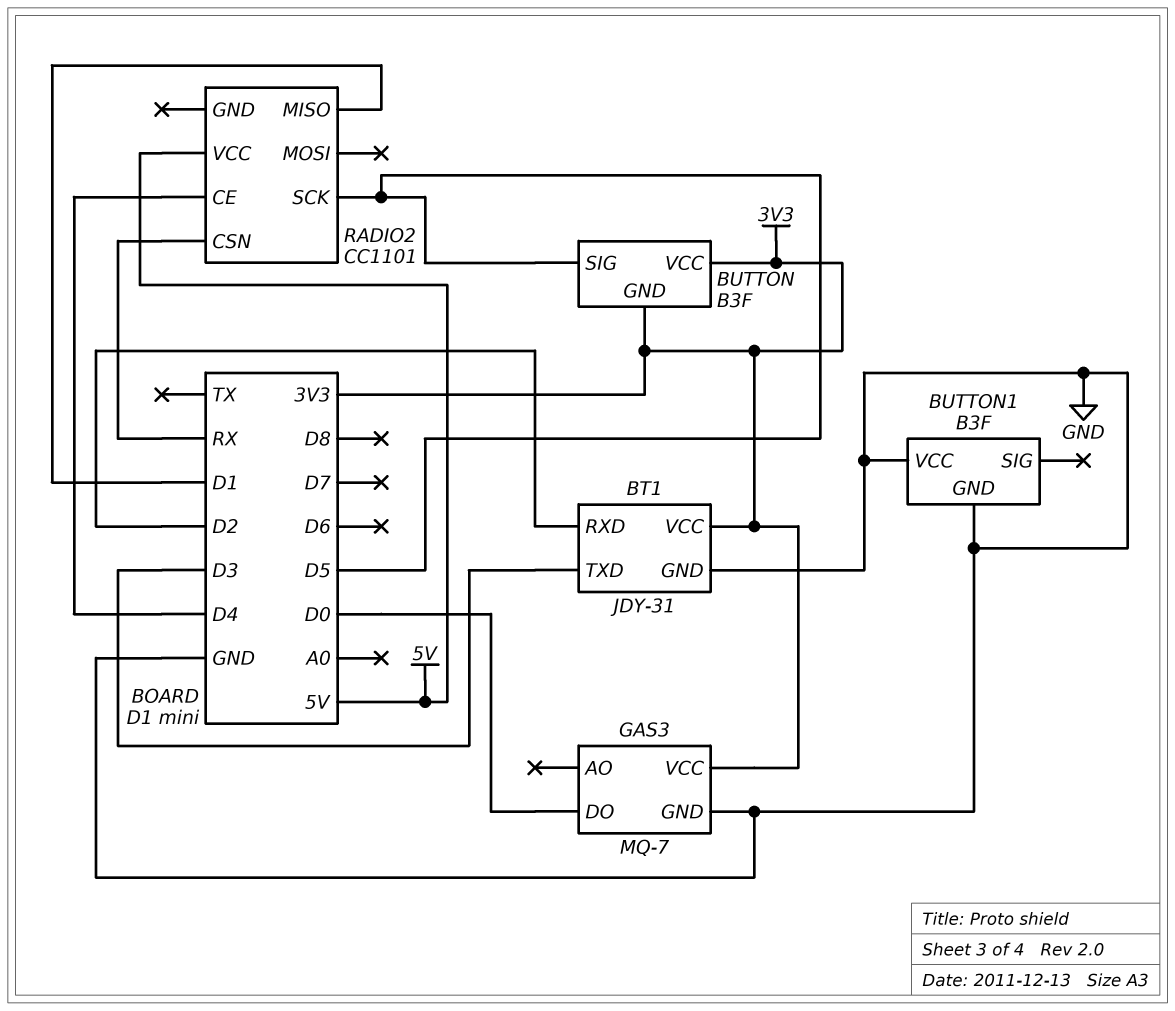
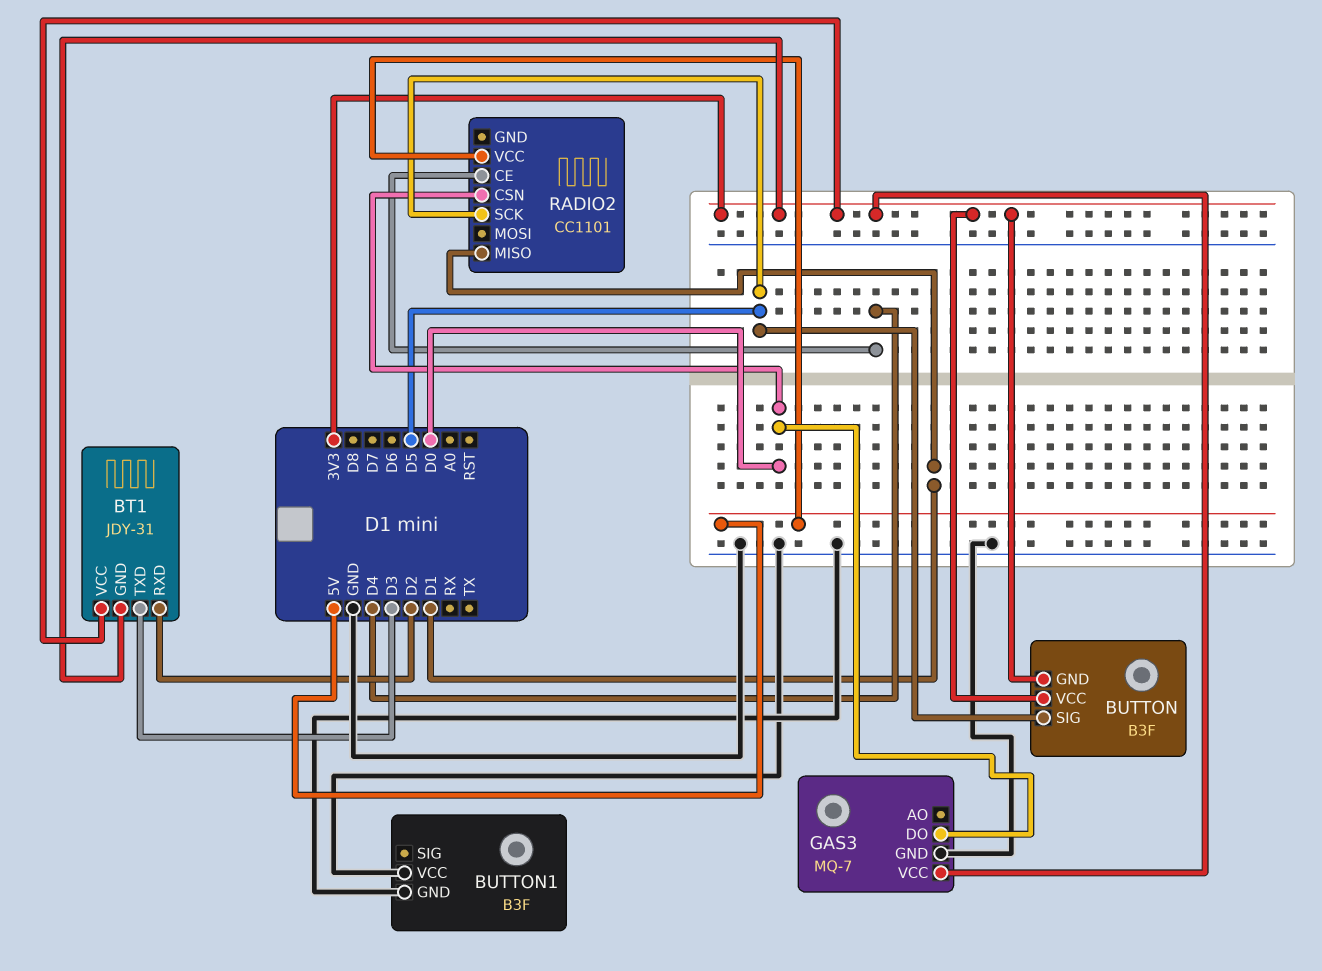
BT1 pin GND: GND -> 3V3
RADIO2 pin CSN: RX -> D0

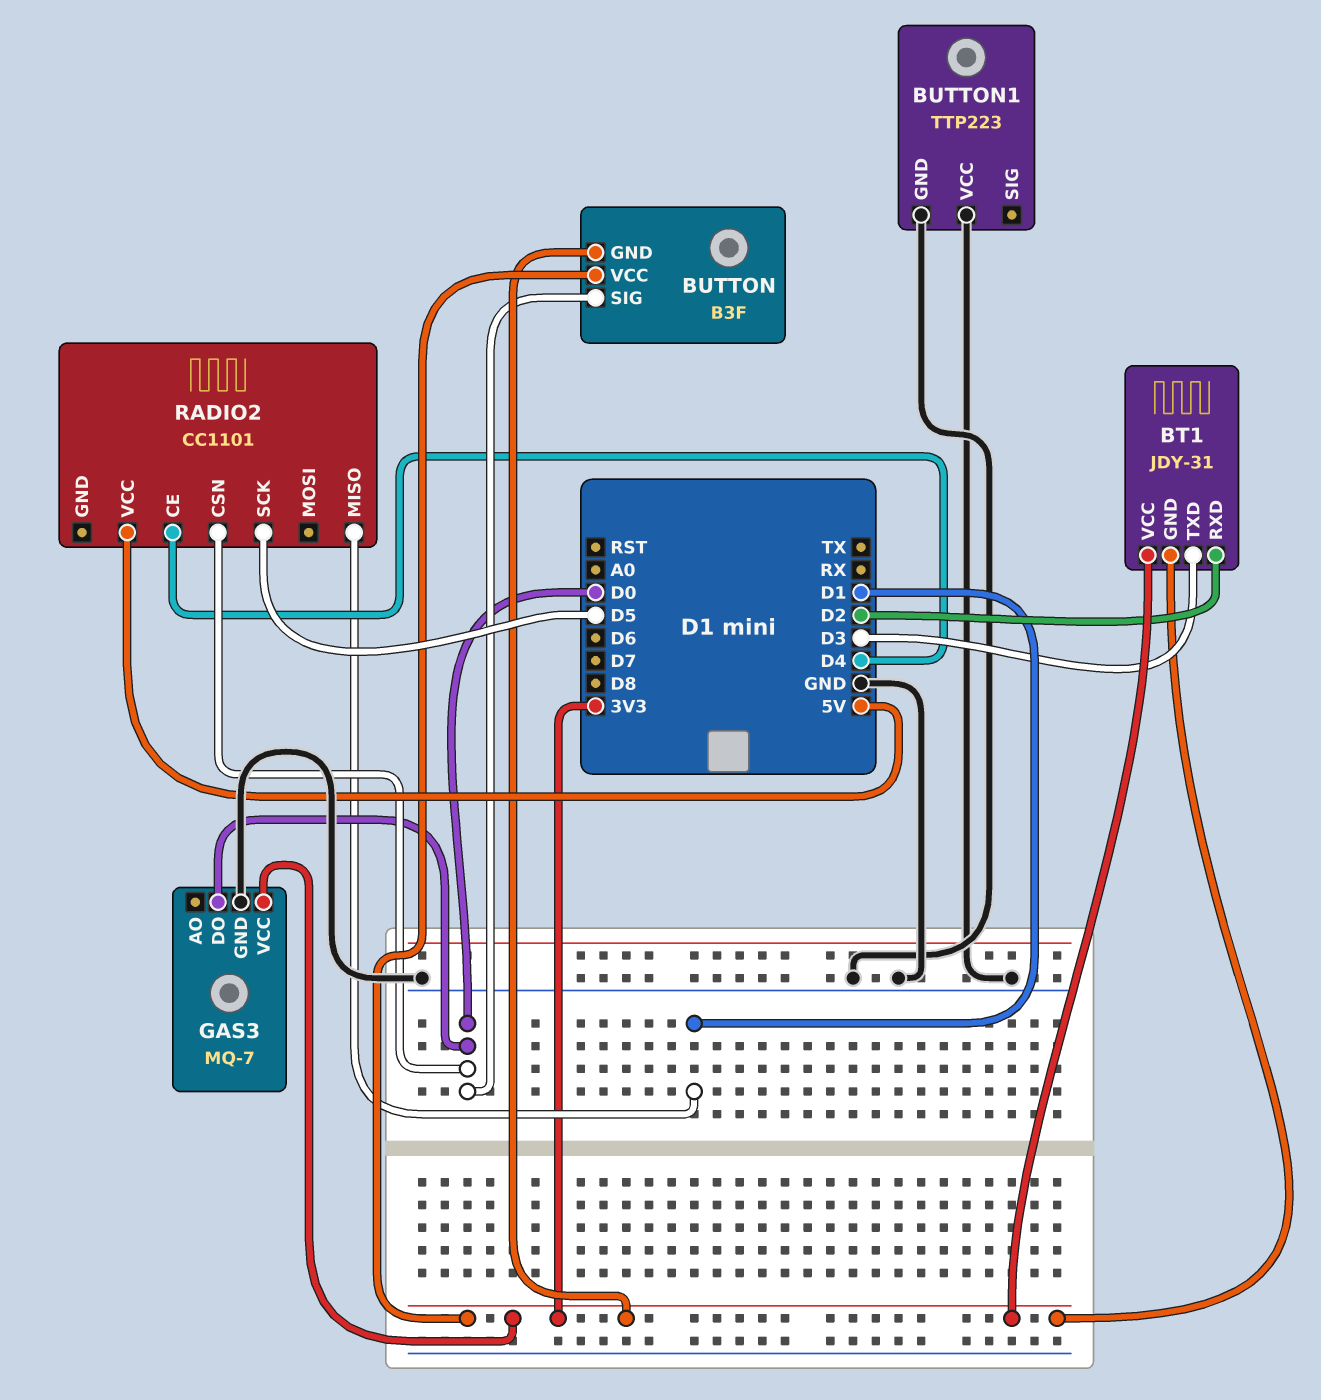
BUTTON pin SIG: D5 -> D0
BUTTON1: B3F -> TTP223

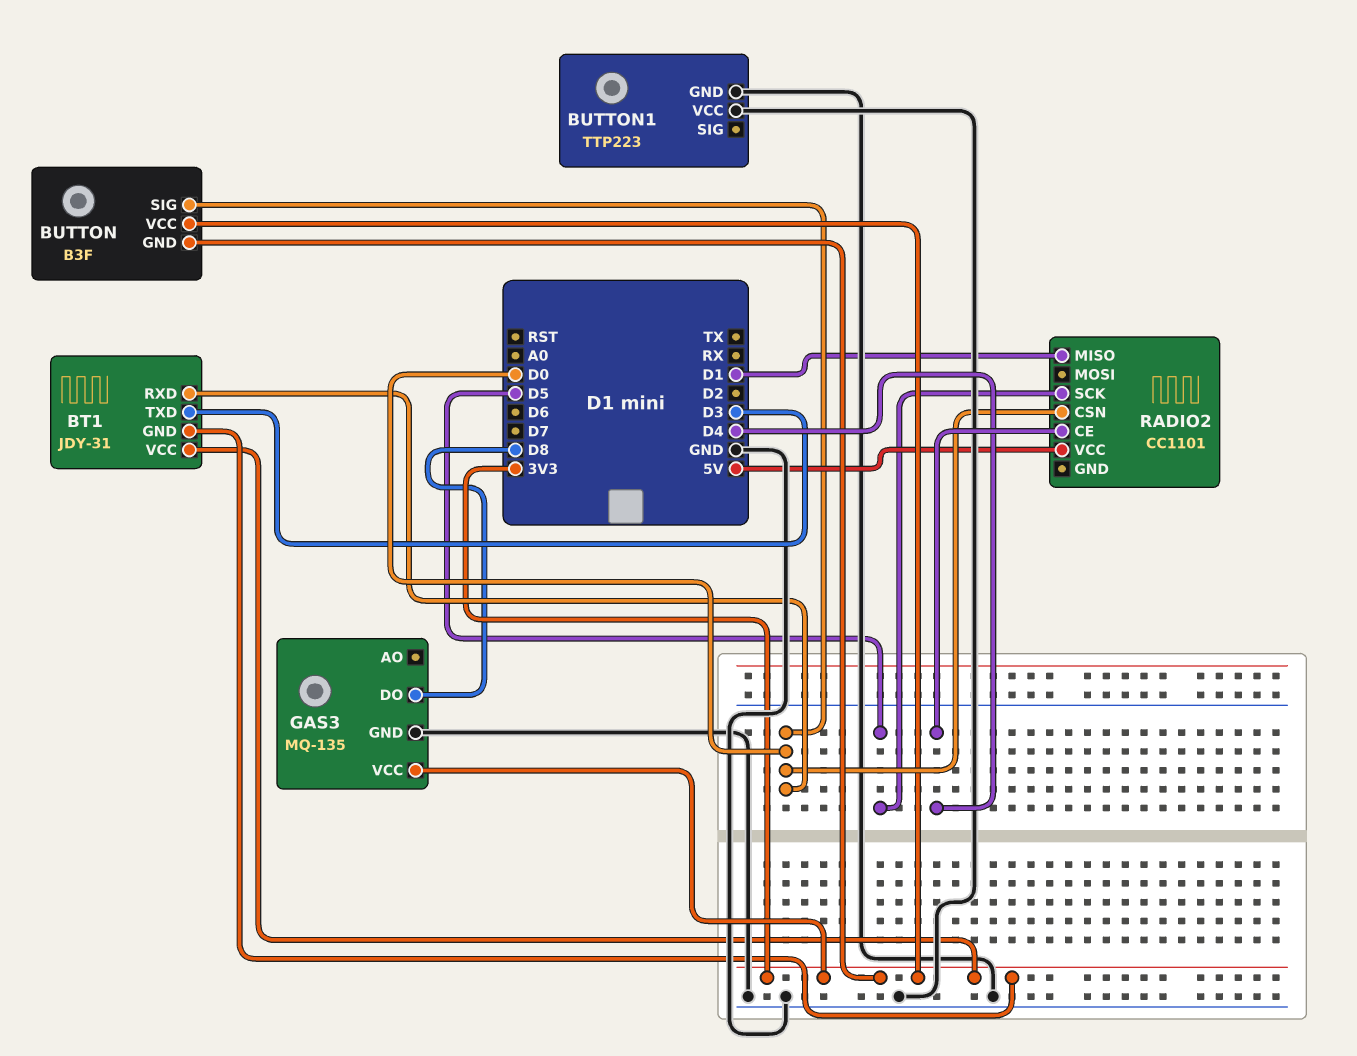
BT1 pin RXD: D2 -> D0
GAS3: MQ-7 -> MQ-135
GAS3 pin DO: D0 -> D8

